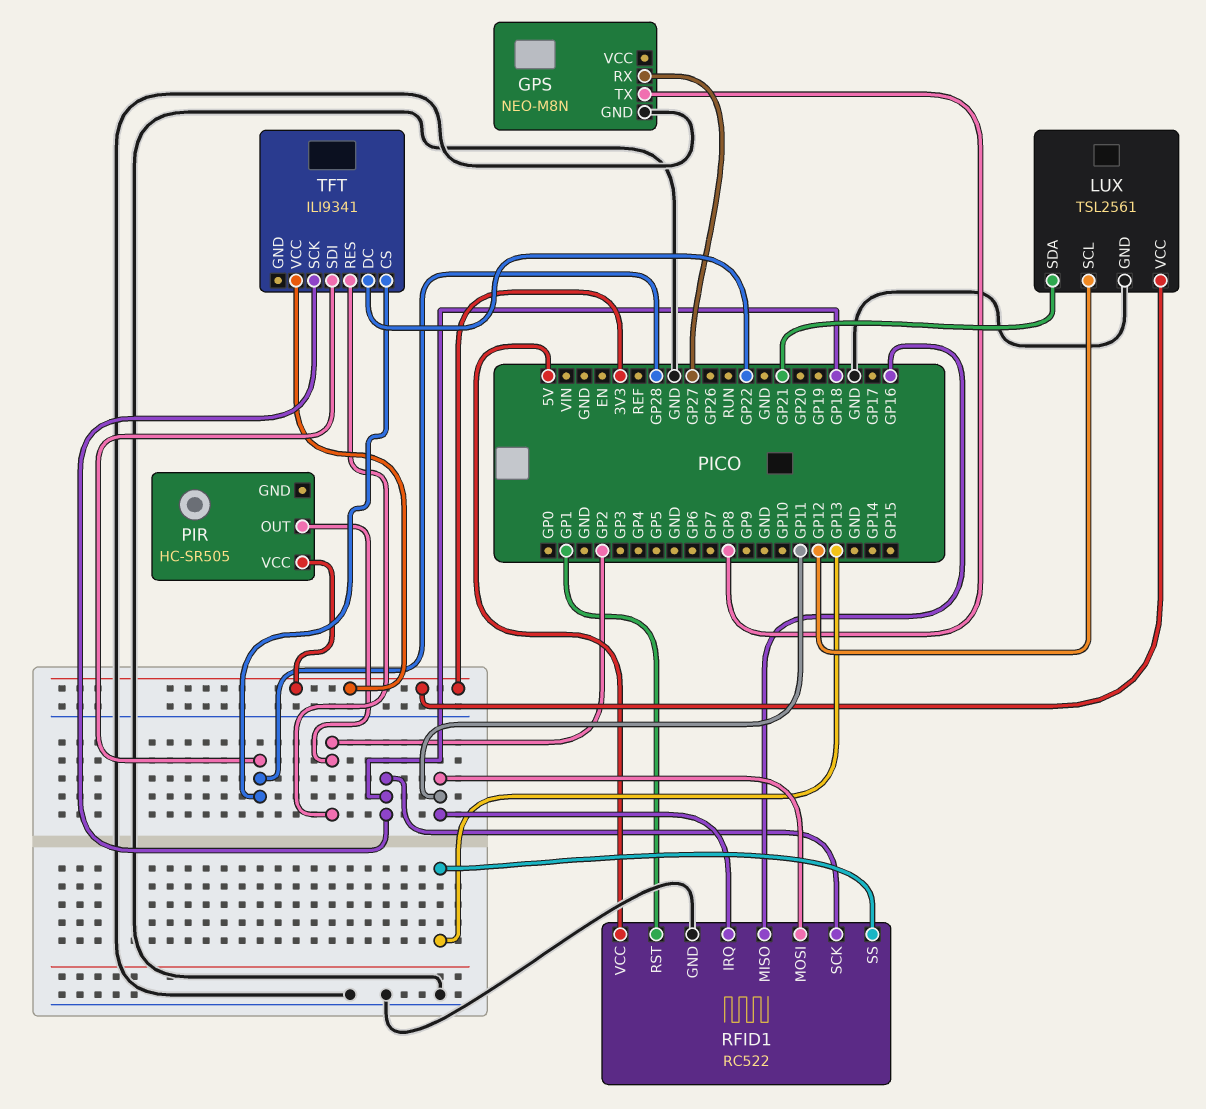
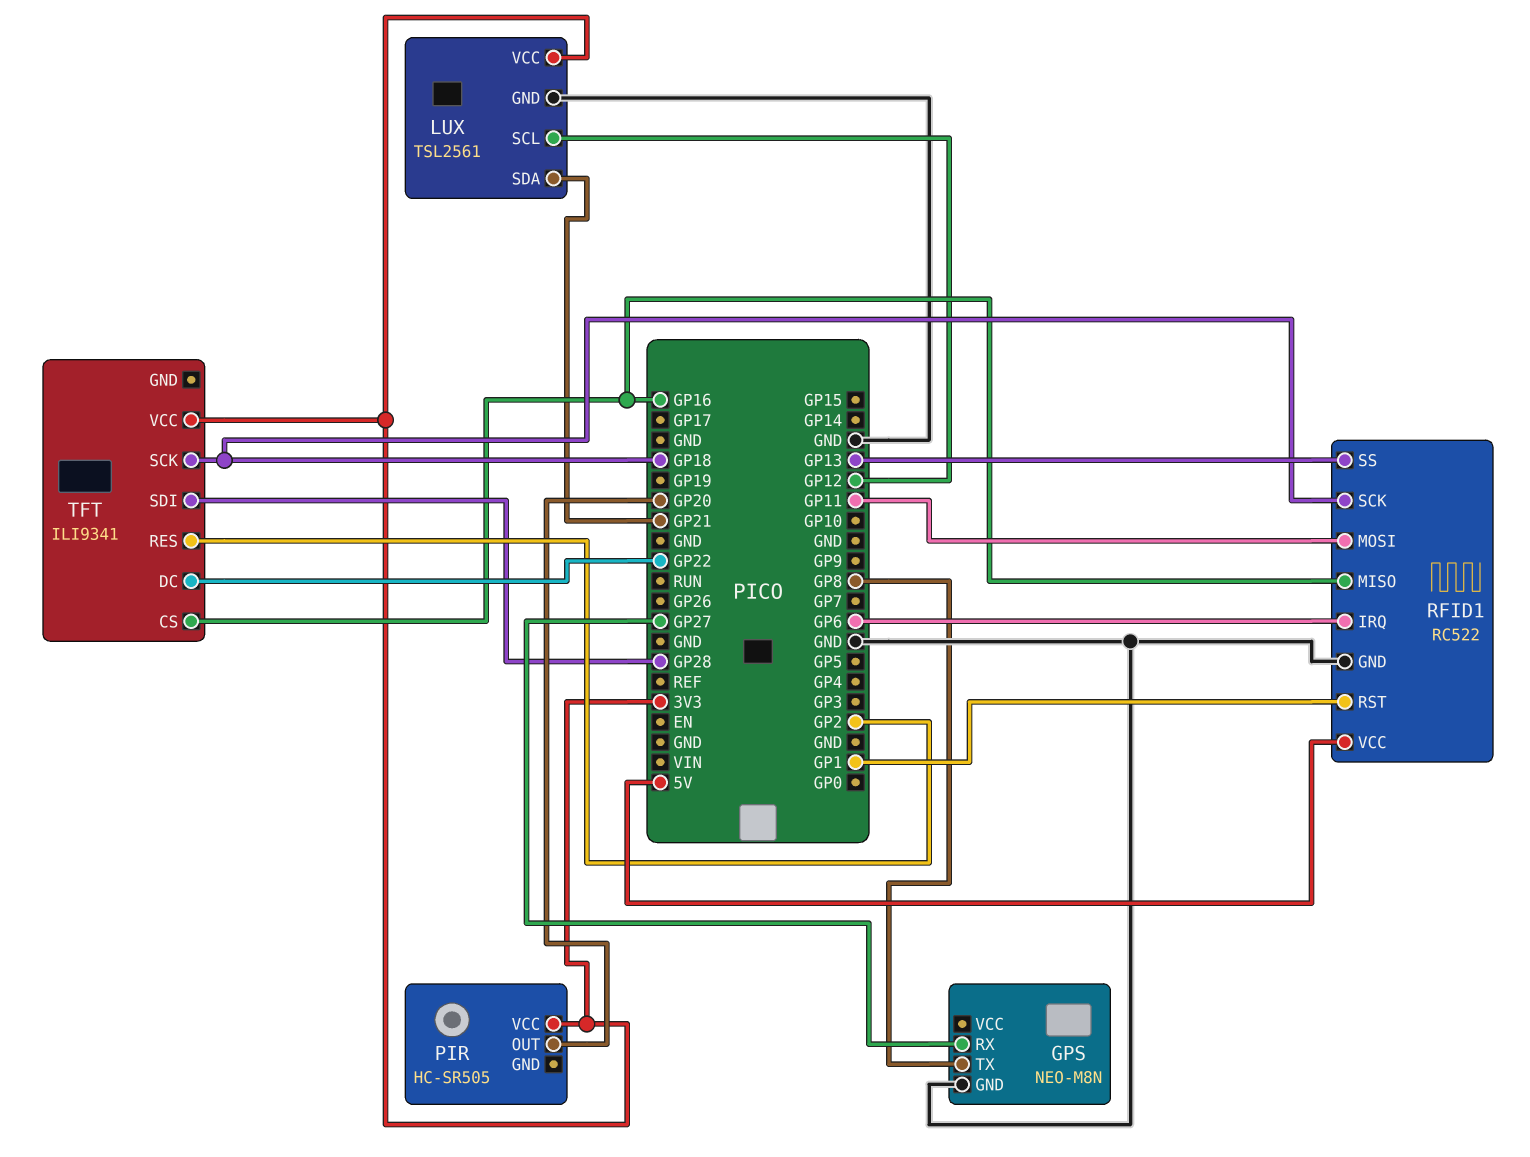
PIR pin OUT: GP2 -> GP20
RFID1 pin IRQ: GP11 -> GP6
TFT pin CS: GP28 -> GP16

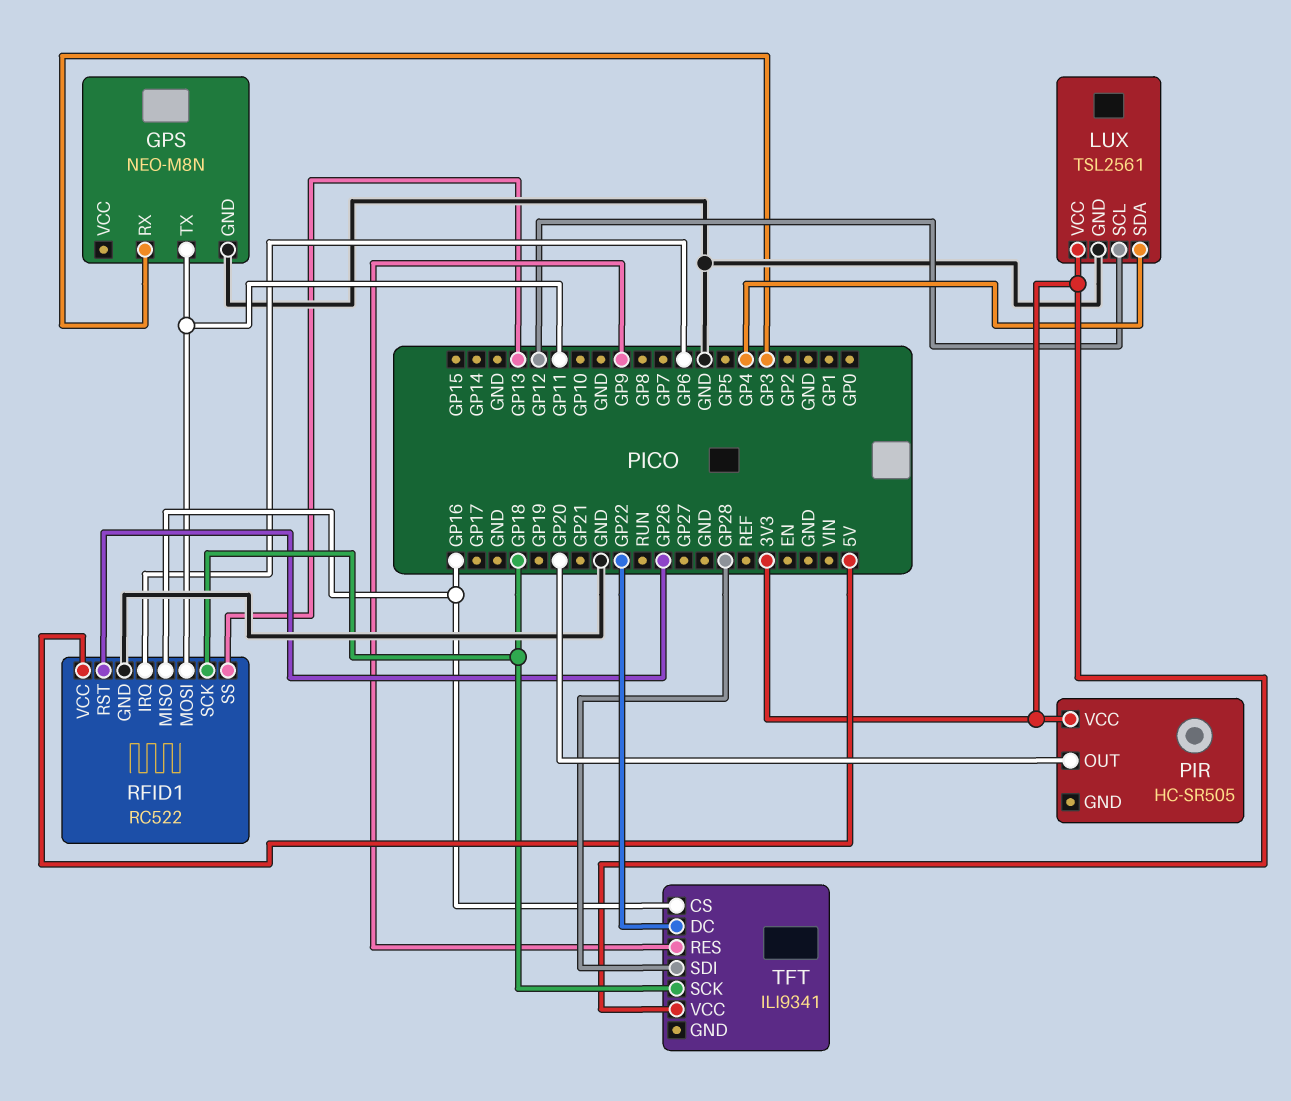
GPS pin RX: GP27 -> GP3
GPS pin TX: GP8 -> GP11
LUX pin SDA: GP21 -> GP4
RFID1 pin RST: GP1 -> GP26
TFT pin RES: GP2 -> GP9

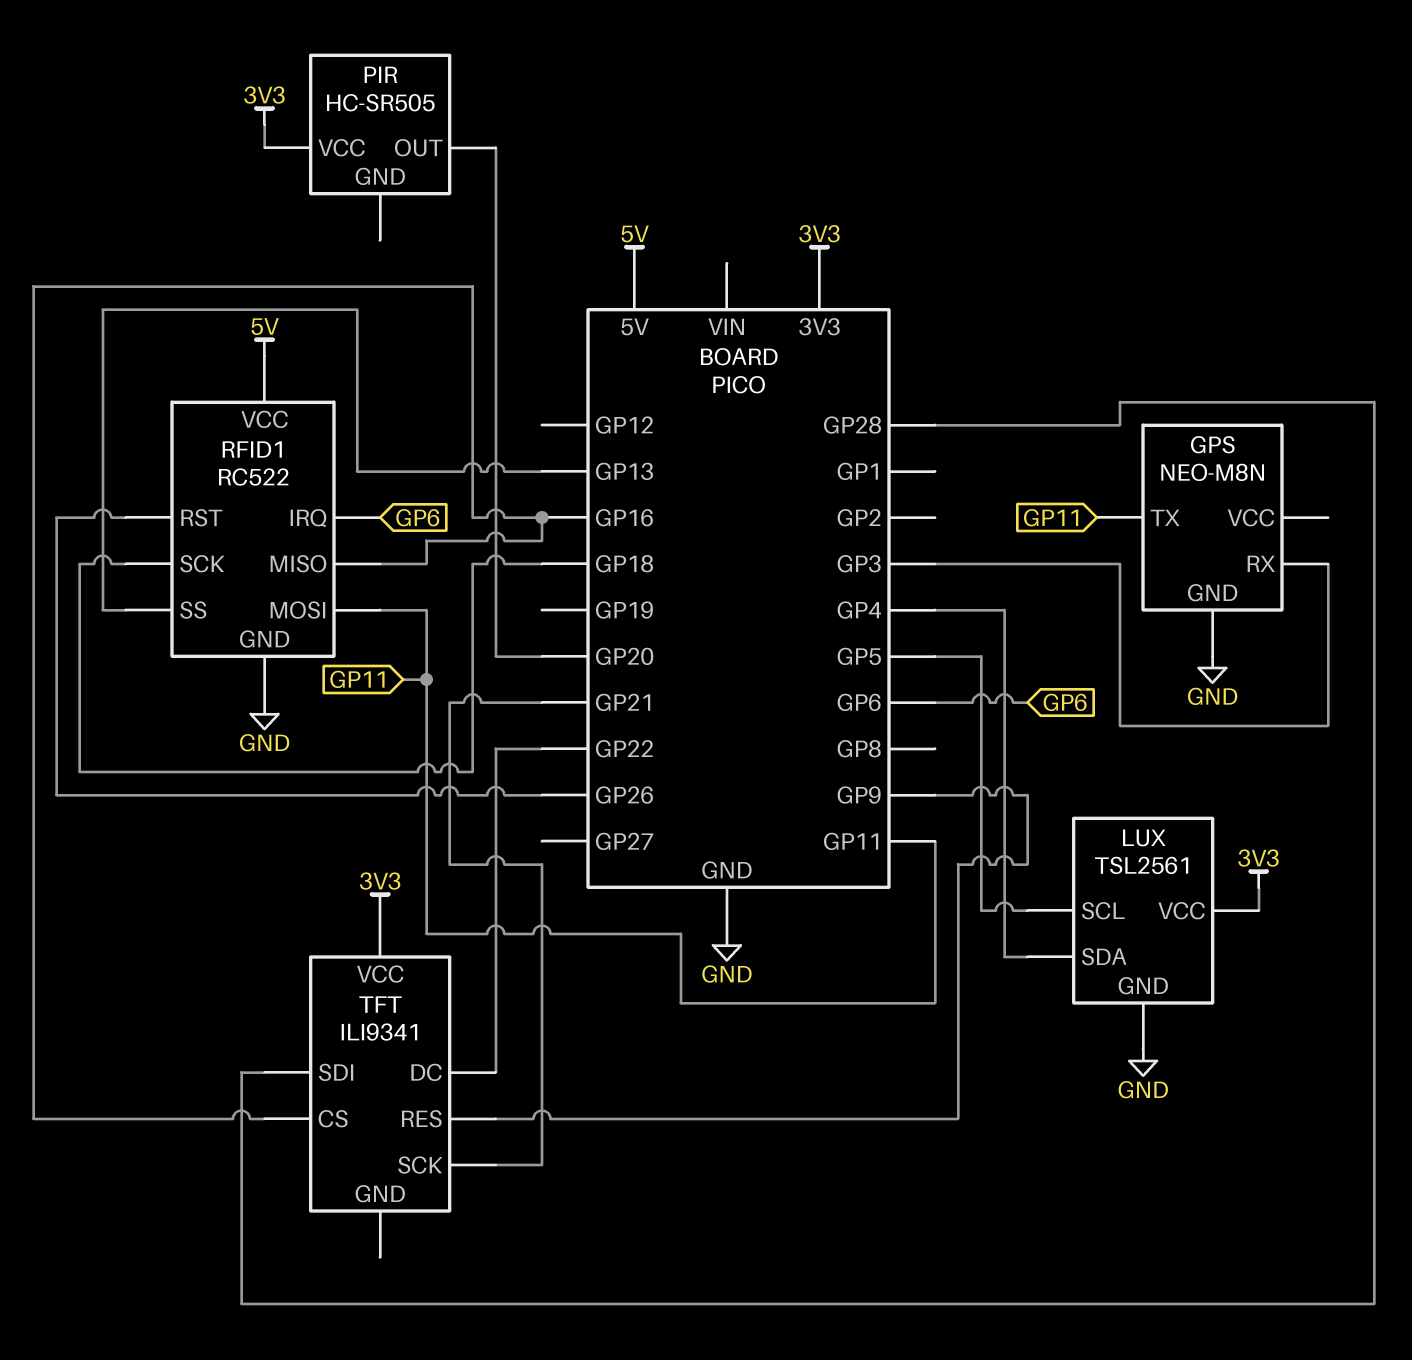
LUX pin SCL: GP12 -> GP5
TFT pin SCK: GP18 -> GP21

